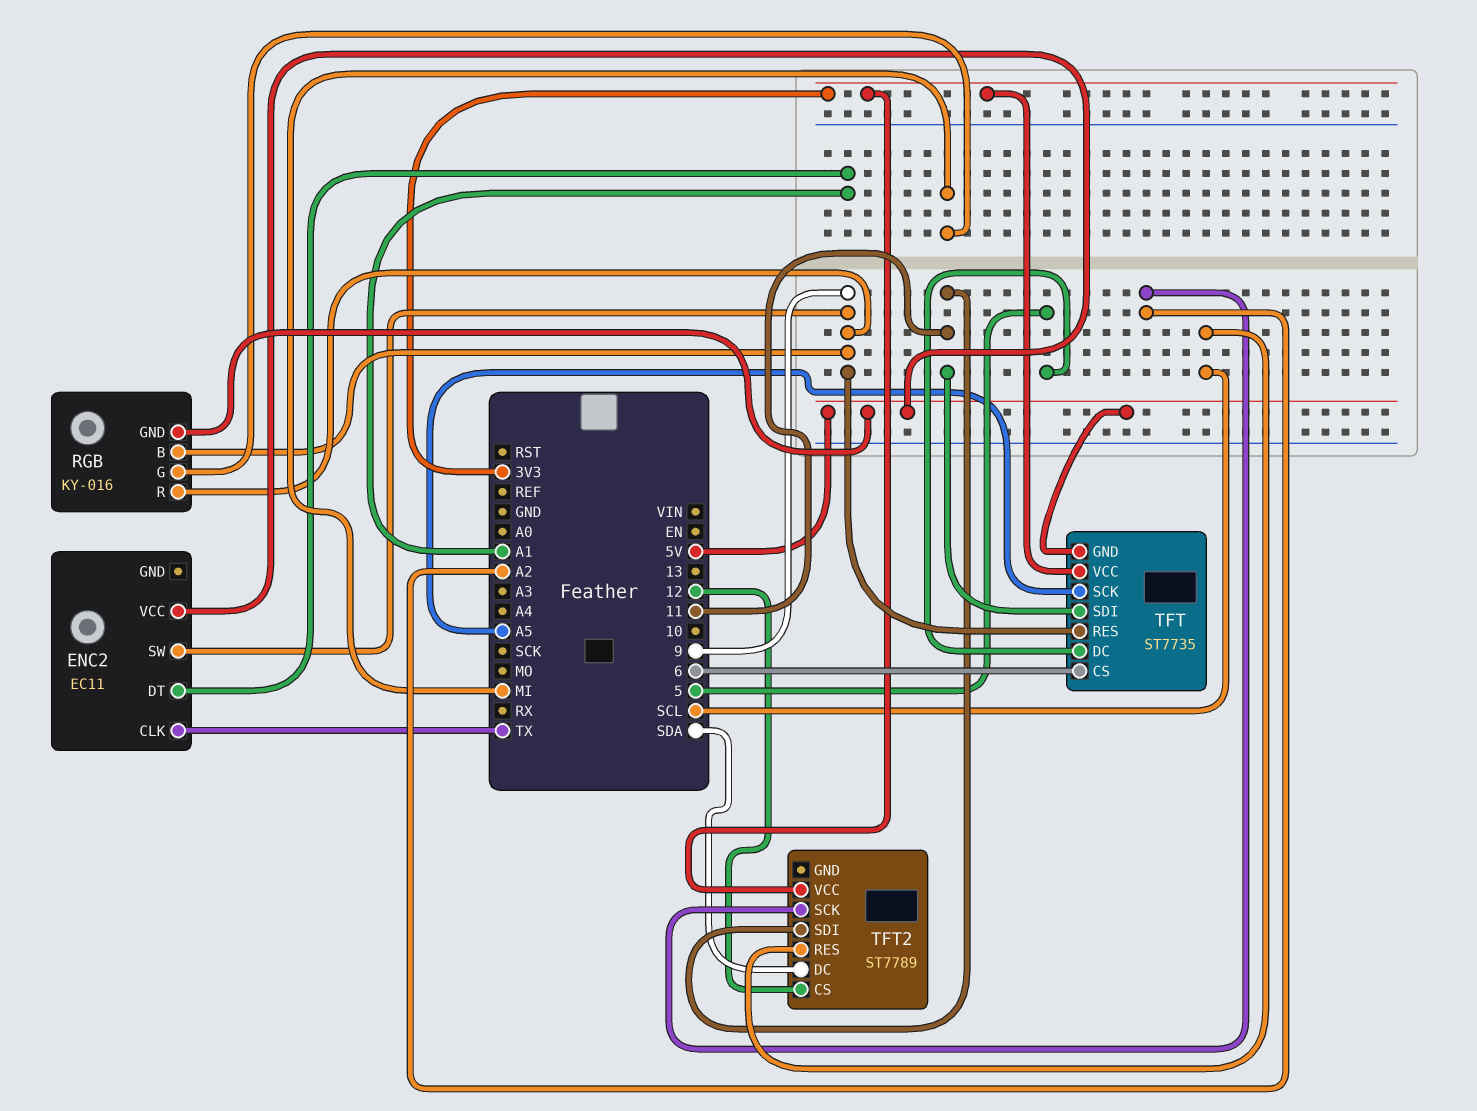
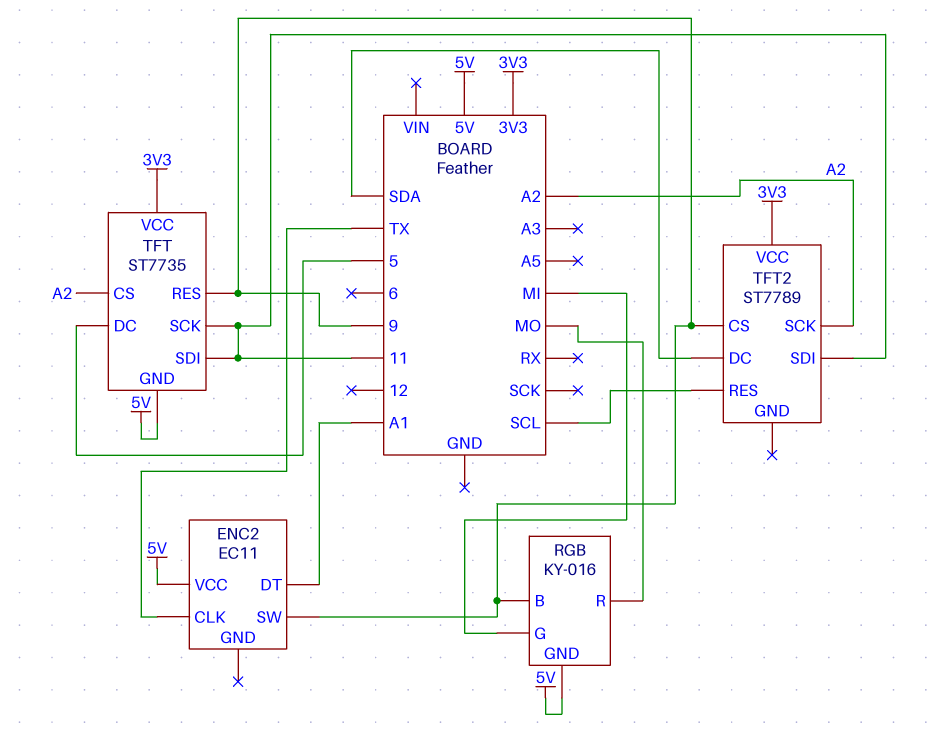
RGB pin R: 9 -> MO
TFT pin CS: 6 -> A2
TFT pin SCK: A5 -> 11
TFT2 pin CS: 12 -> 9

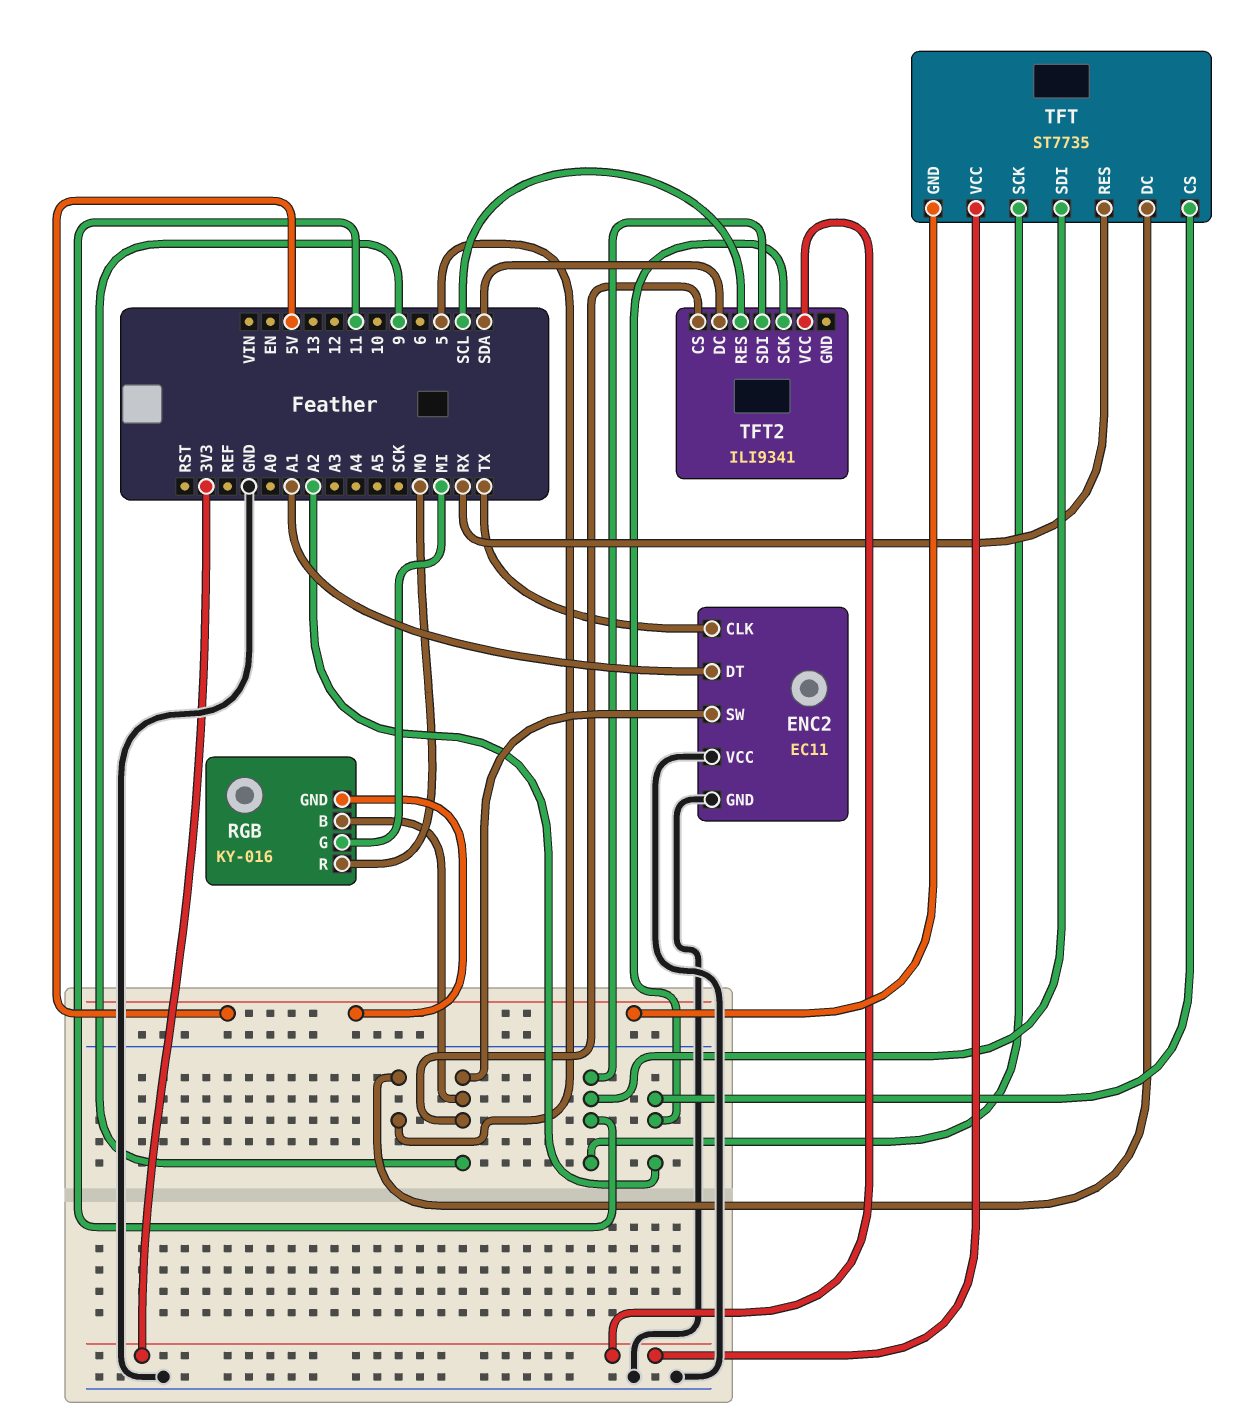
ENC2 pin GND: none -> GND
ENC2 pin VCC: 5V -> GND
TFT pin RES: 9 -> RX
TFT2: ST7789 -> ILI9341

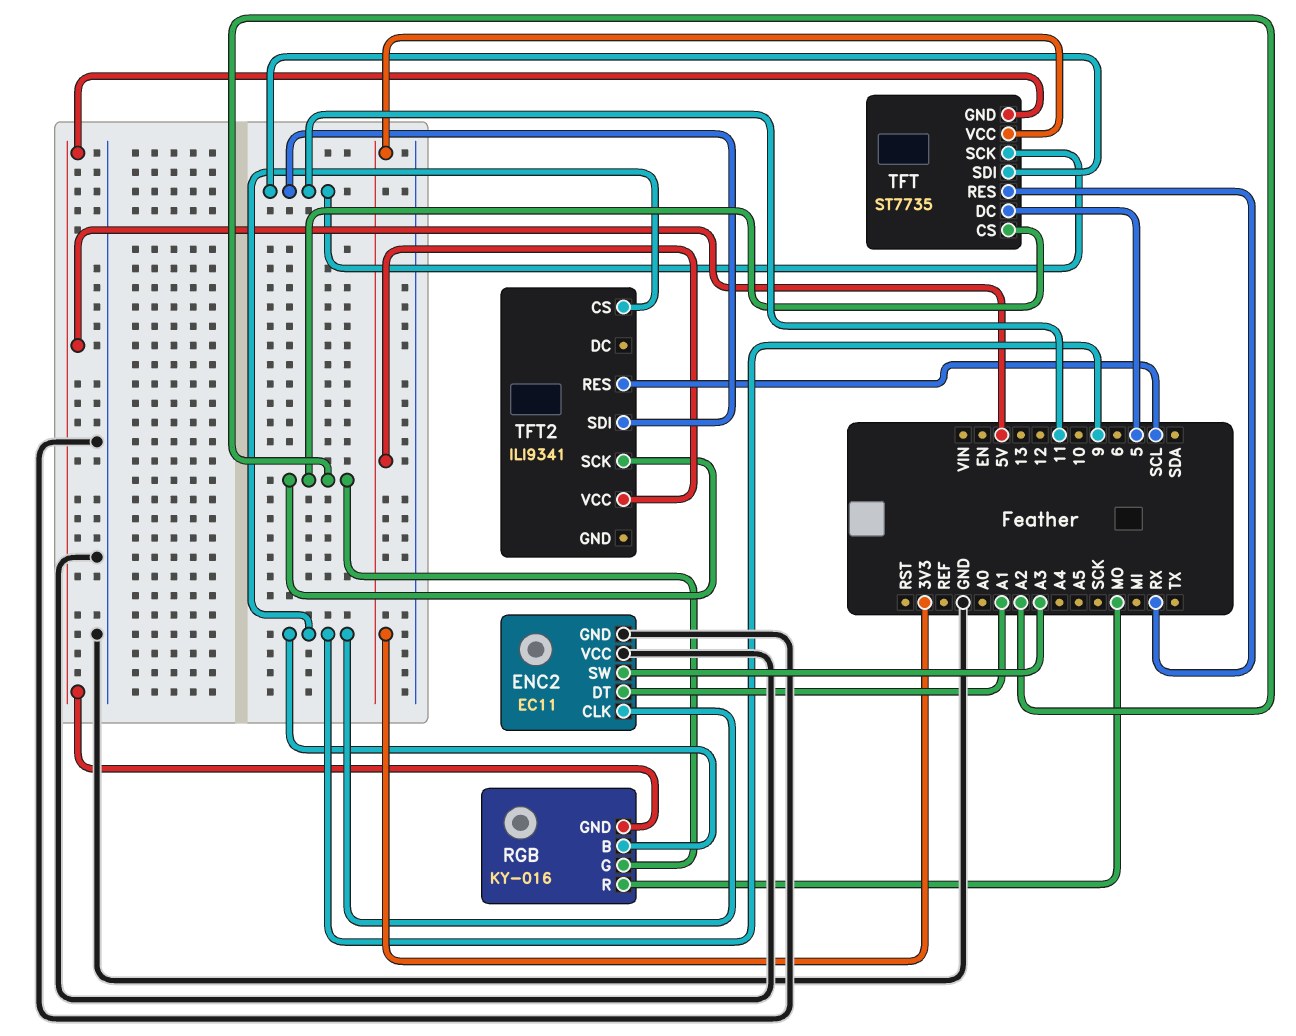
ENC2 pin CLK: TX -> 9
ENC2 pin SW: 9 -> A3
RGB pin G: MI -> A2
TFT2 pin DC: SDA -> none

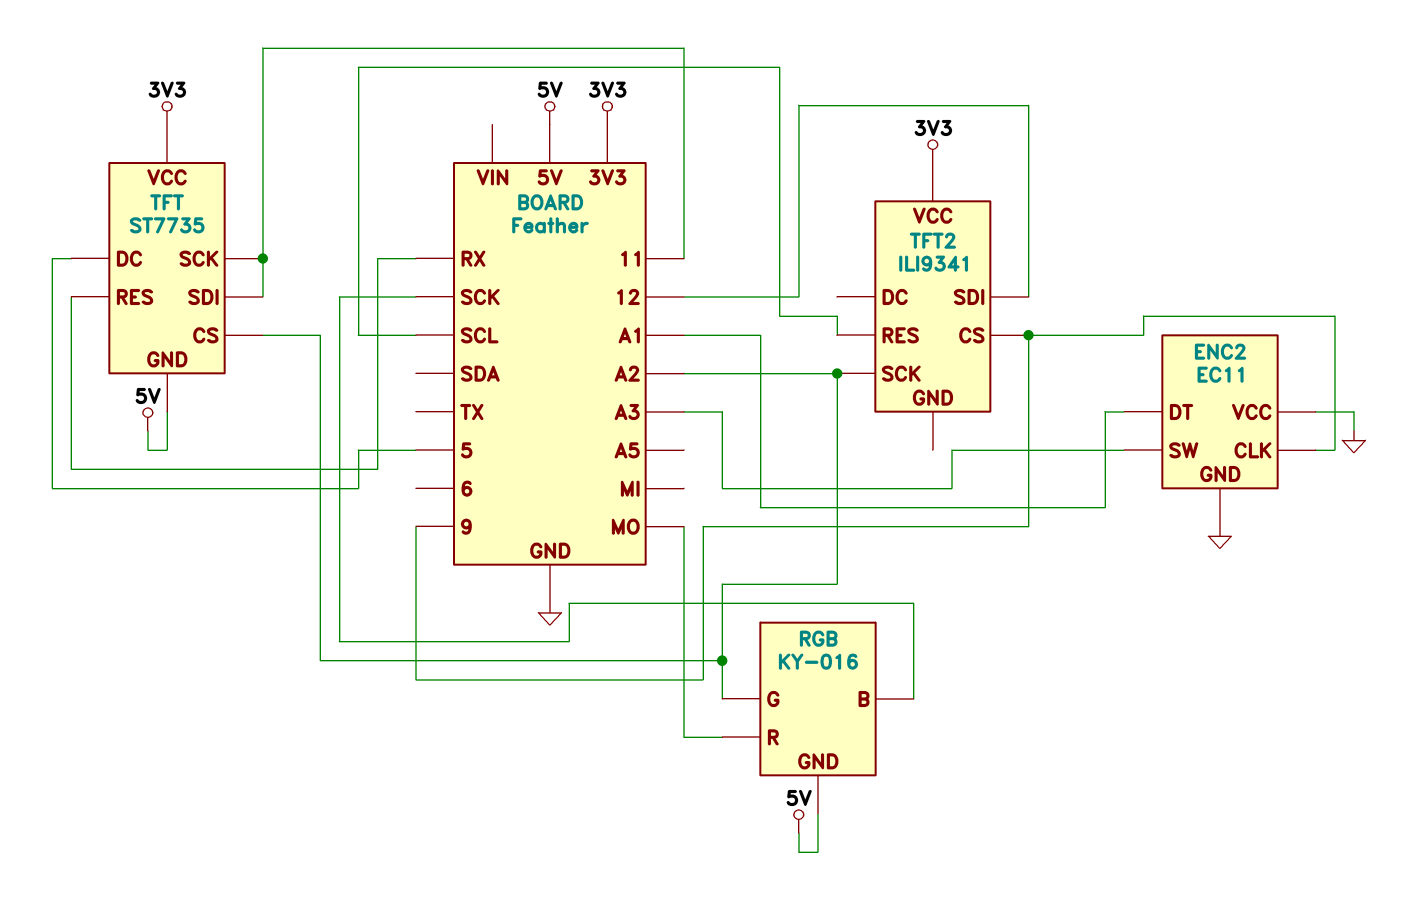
RGB pin B: 9 -> SCK
TFT2 pin SDI: 11 -> 12

